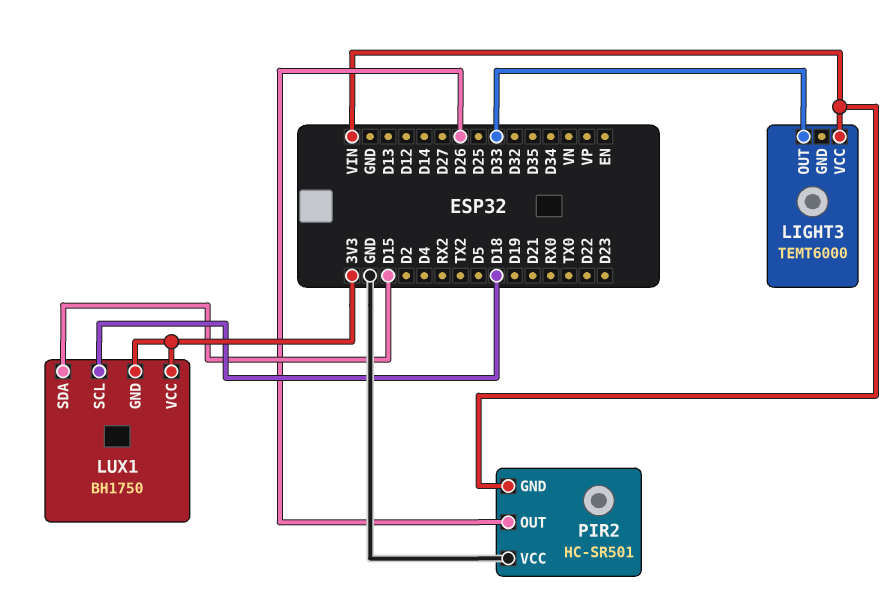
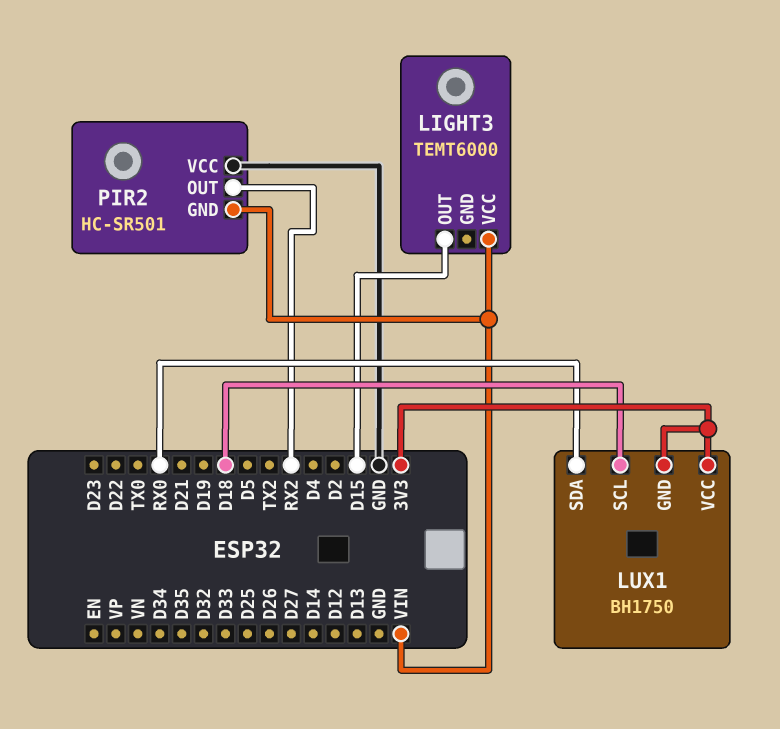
LIGHT3 pin OUT: D33 -> D15
LUX1 pin SDA: D15 -> RX0
PIR2 pin OUT: D26 -> RX2

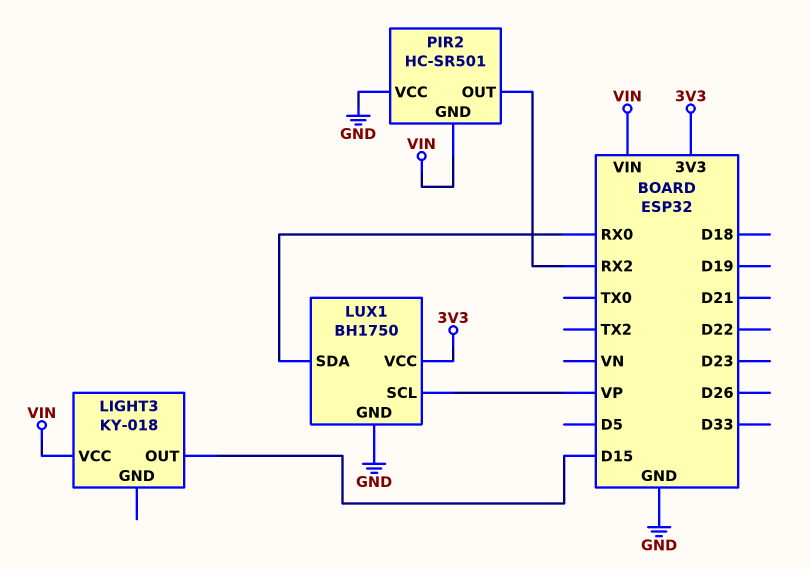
LIGHT3: TEMT6000 -> KY-018
LUX1 pin GND: 3V3 -> GND
LUX1 pin SCL: D18 -> VP

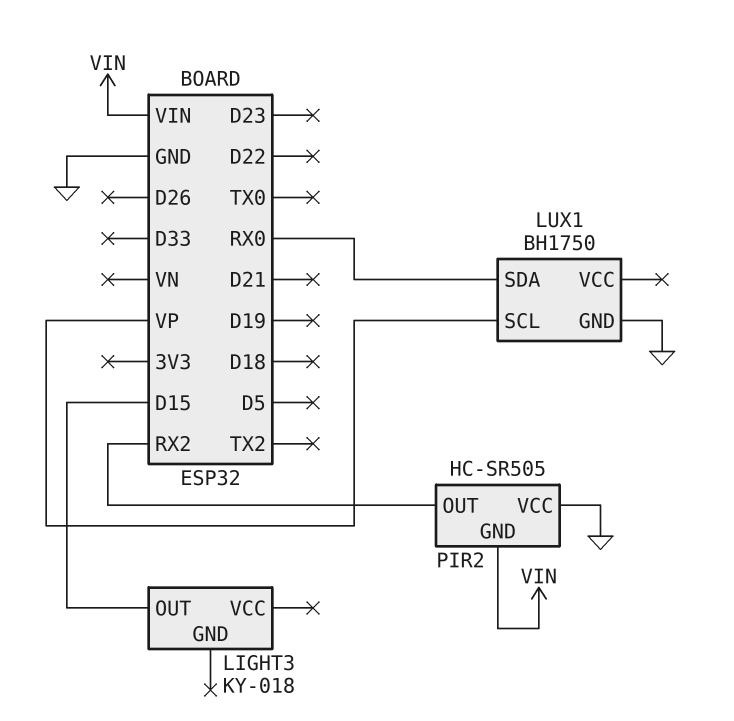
LIGHT3 pin VCC: VIN -> none
LUX1 pin VCC: 3V3 -> none
PIR2: HC-SR501 -> HC-SR505

